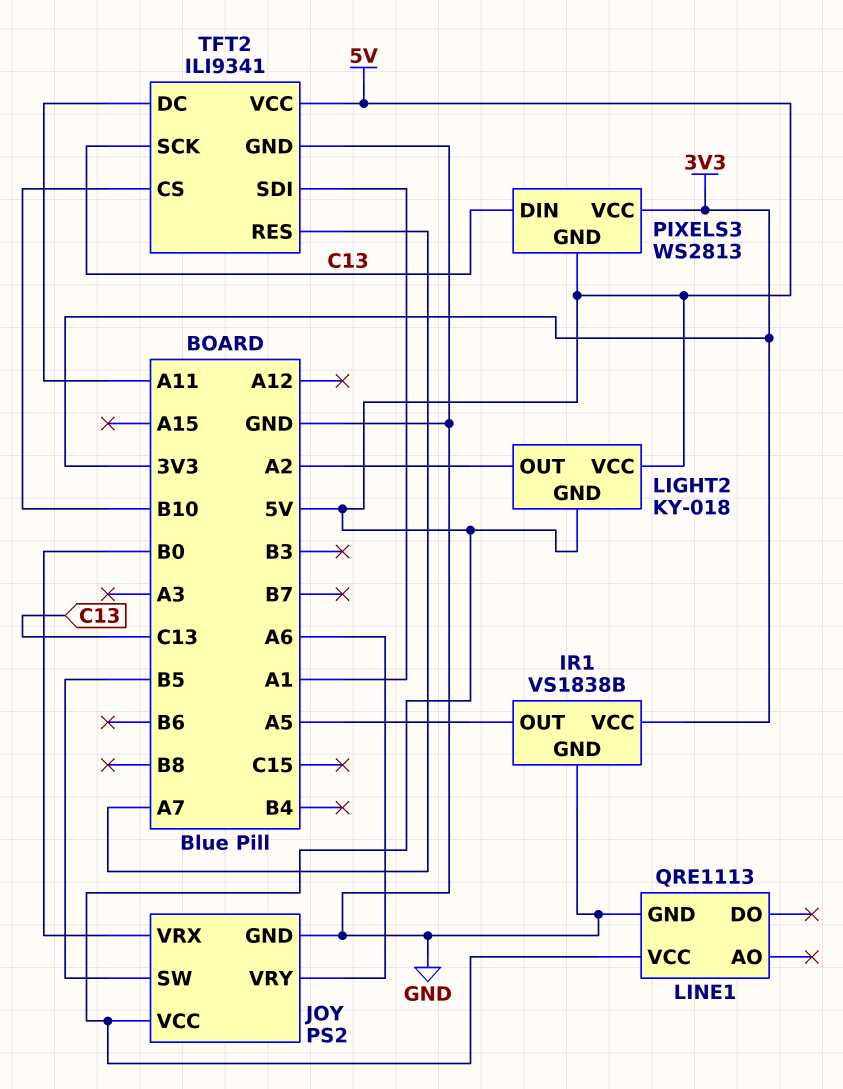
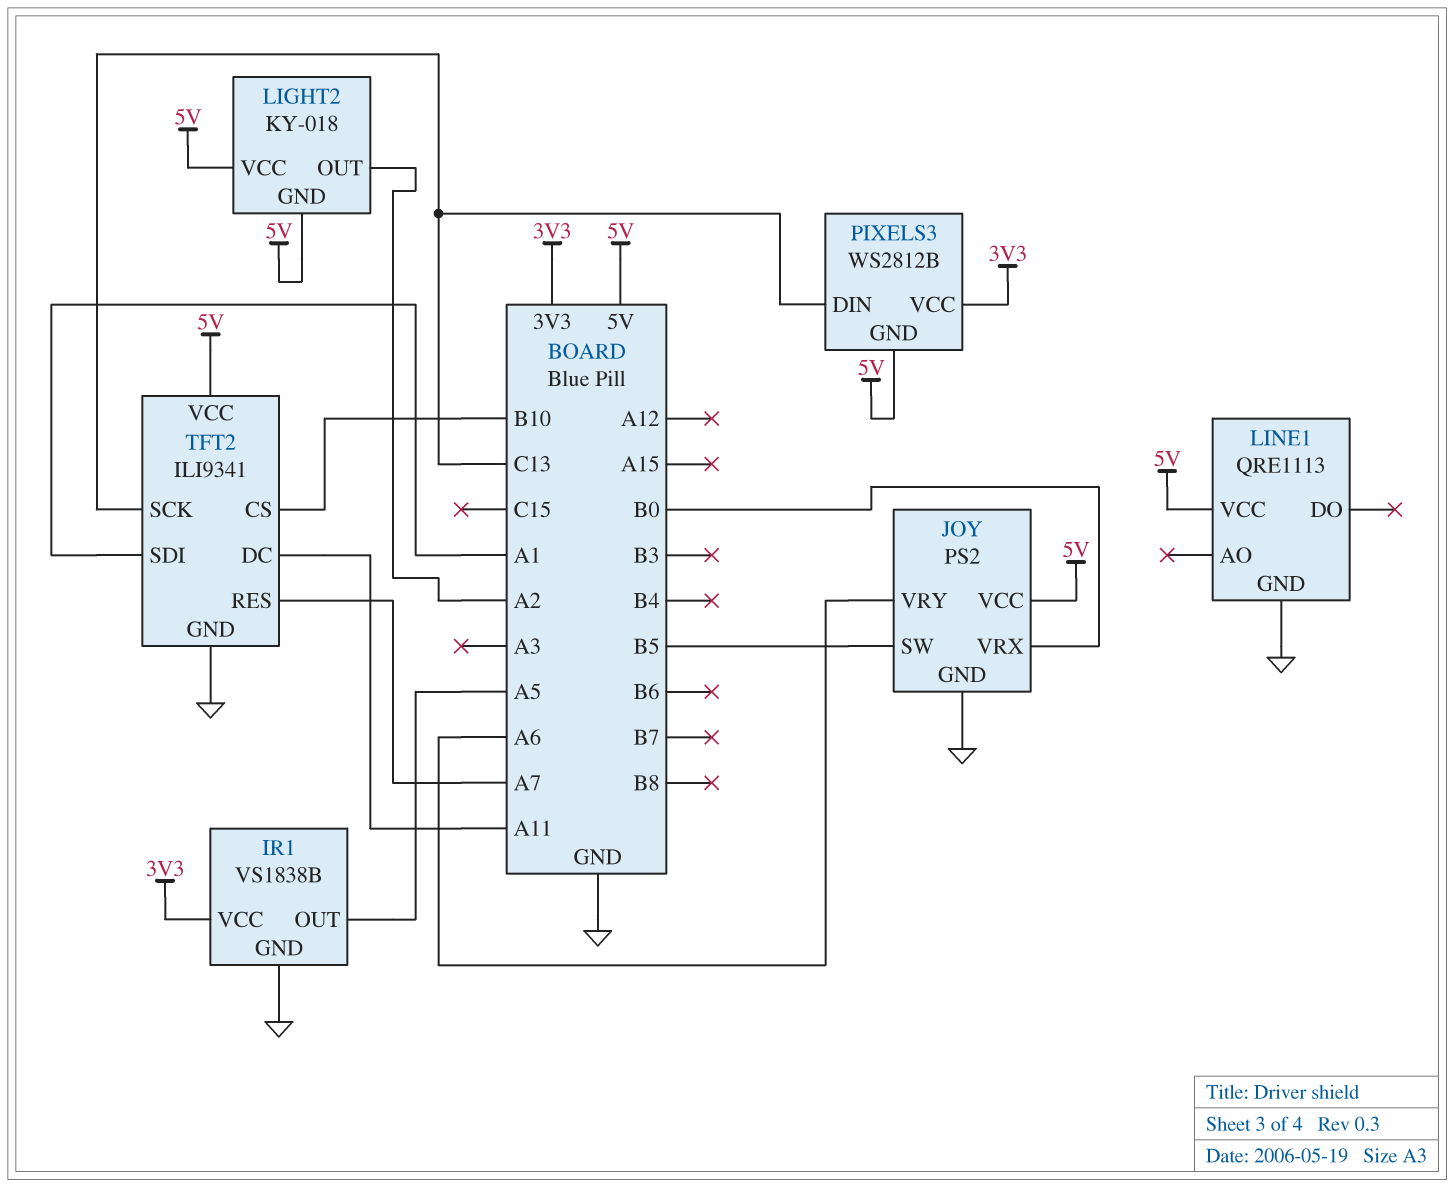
PIXELS3: WS2813 -> WS2812B

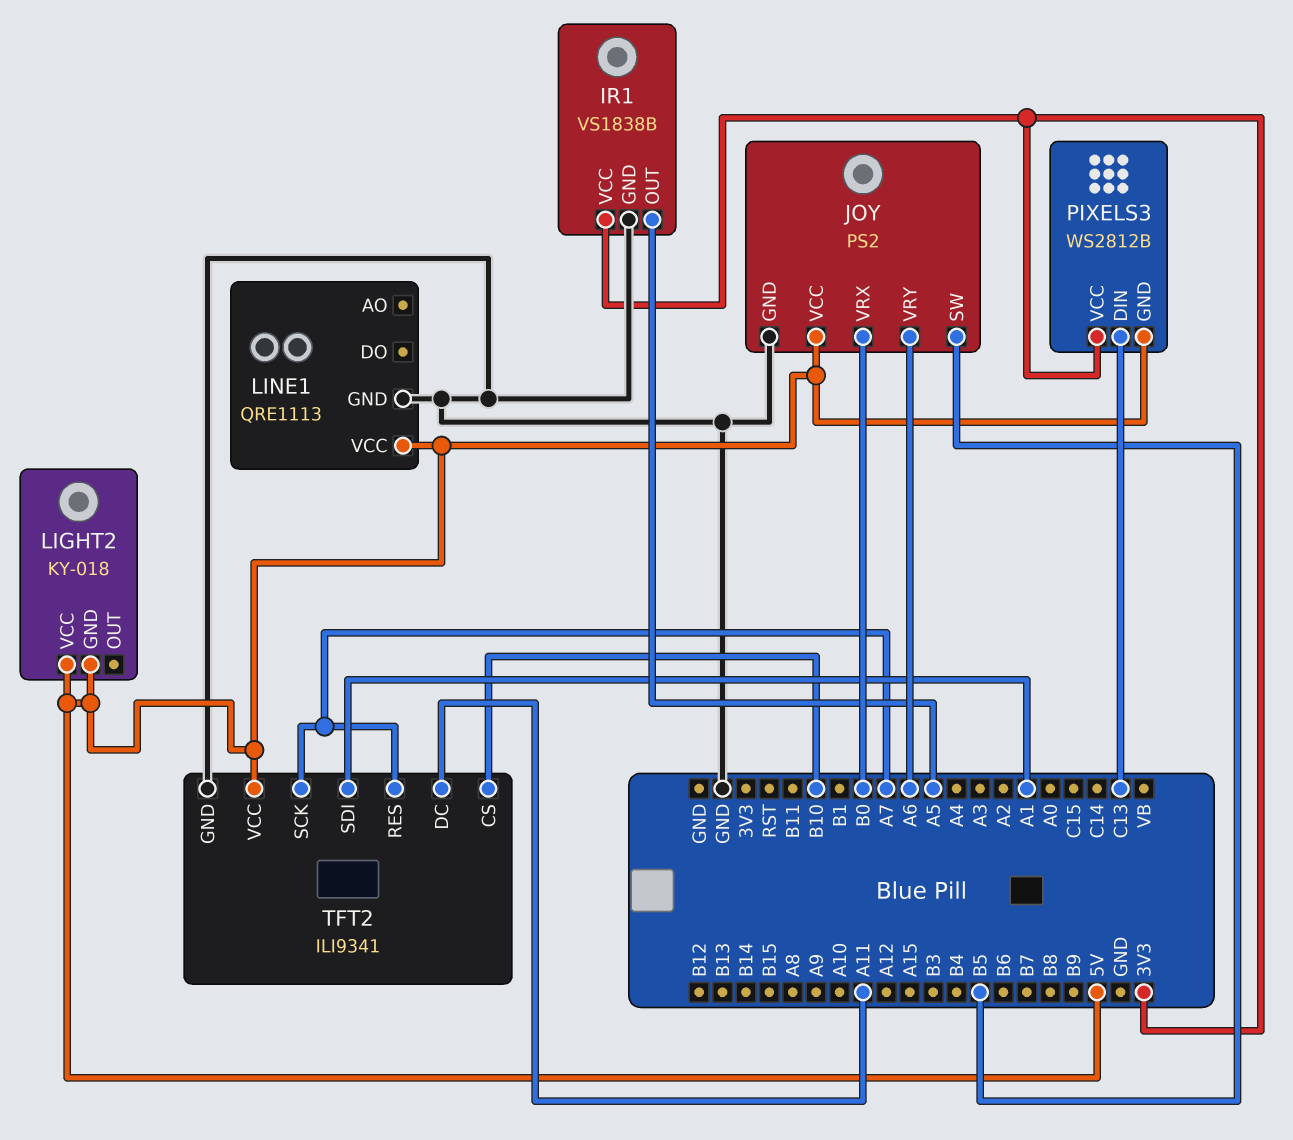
LIGHT2 pin OUT: A2 -> none
TFT2 pin SCK: C13 -> A7

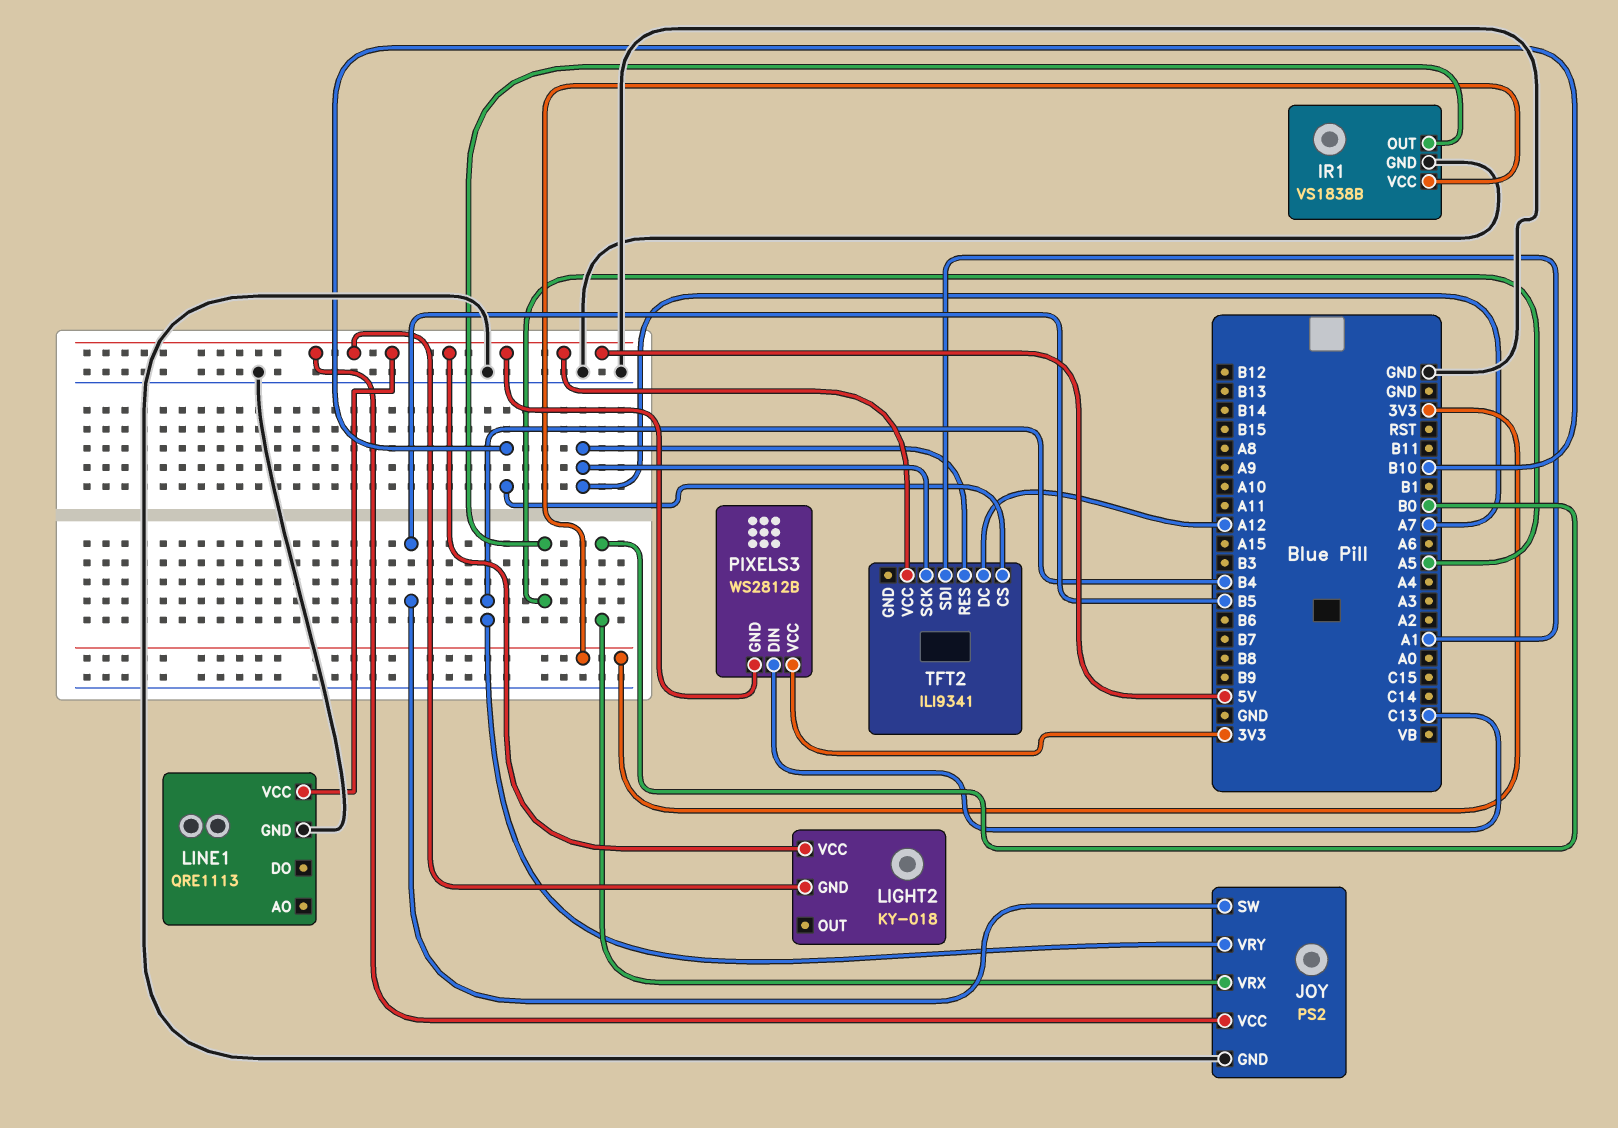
JOY pin VRY: A6 -> B4
TFT2 pin DC: A11 -> A12
TFT2 pin GND: GND -> none

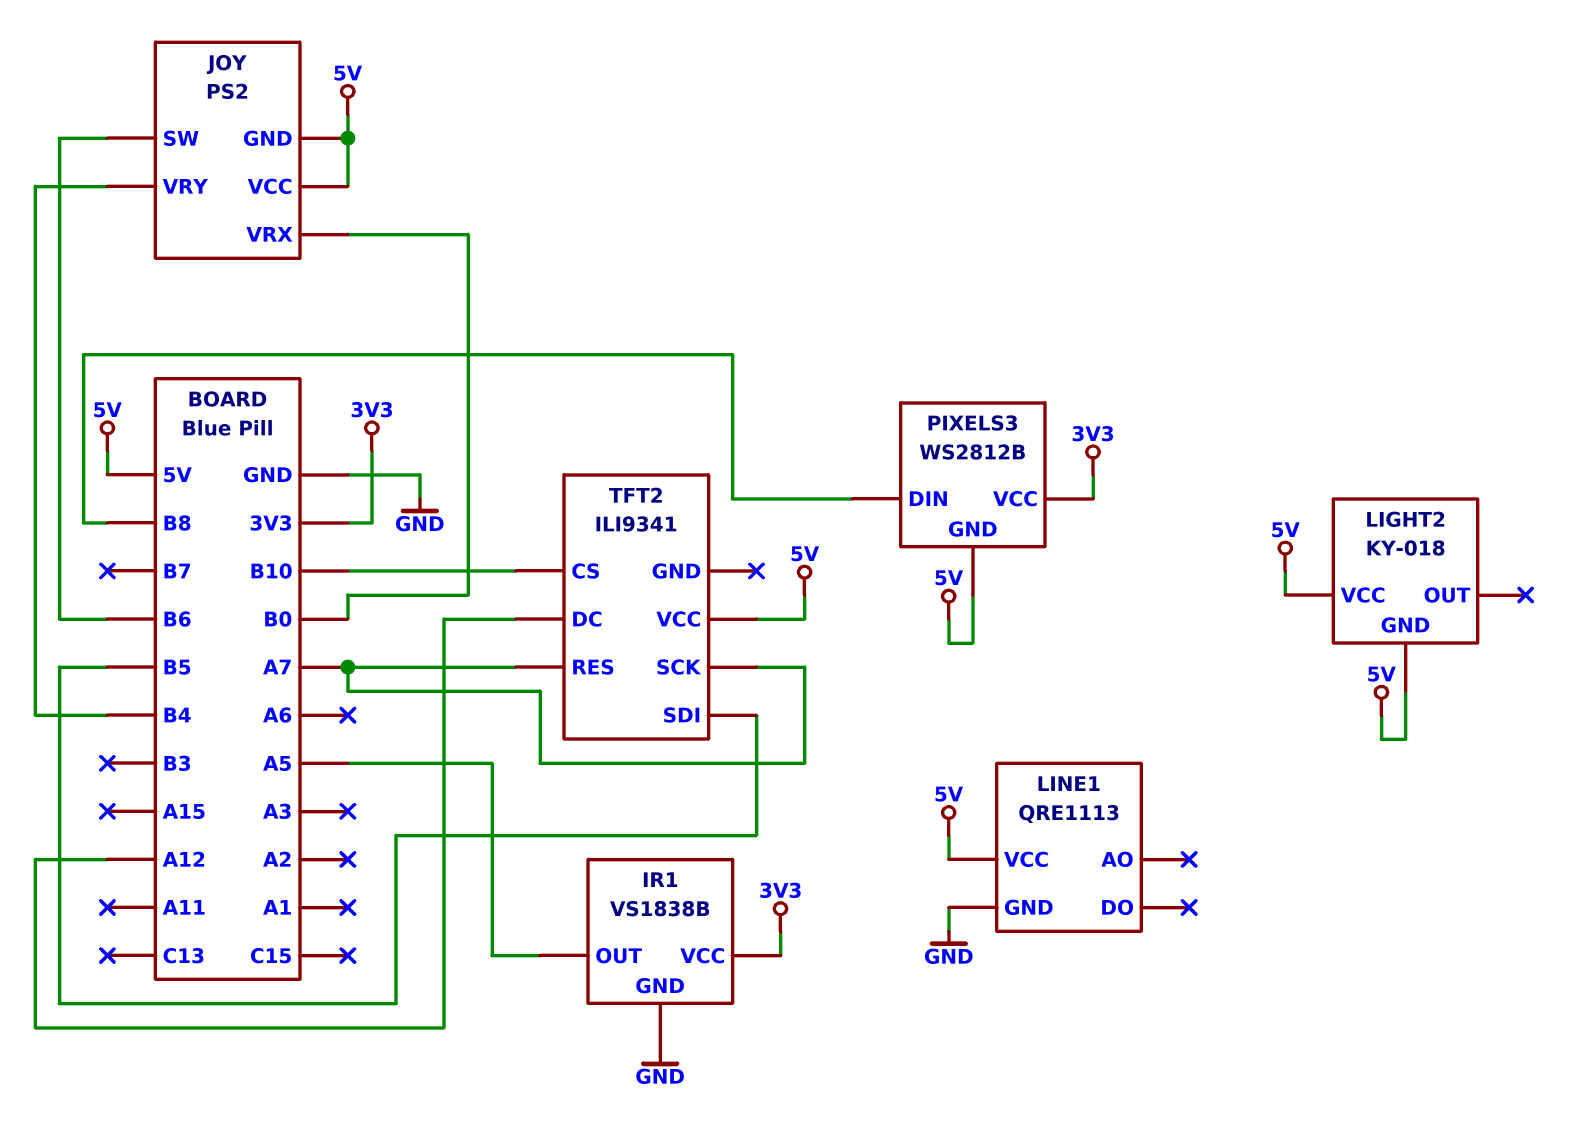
JOY pin GND: GND -> 5V
JOY pin SW: B5 -> B6
PIXELS3 pin DIN: C13 -> B8
TFT2 pin SDI: A1 -> B5

